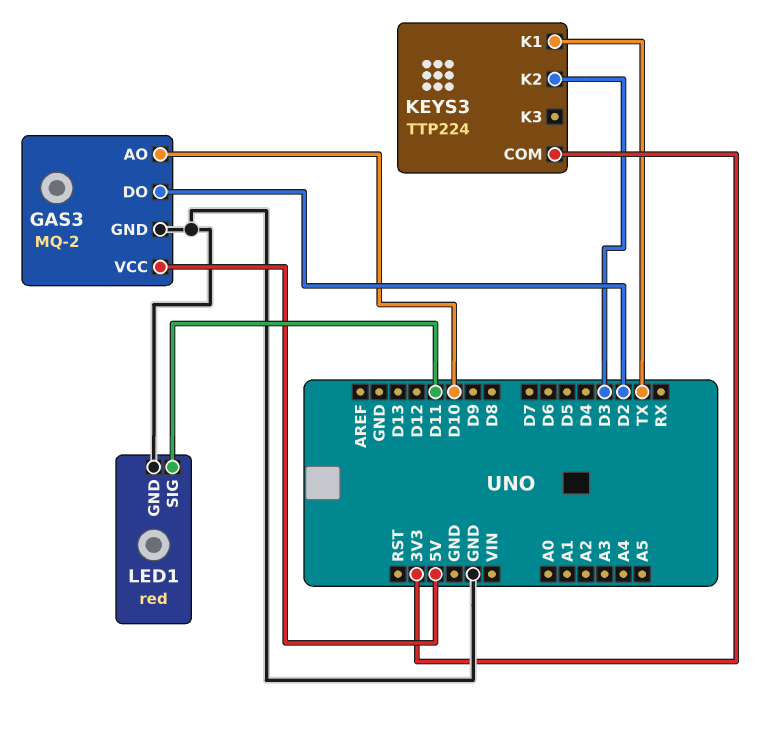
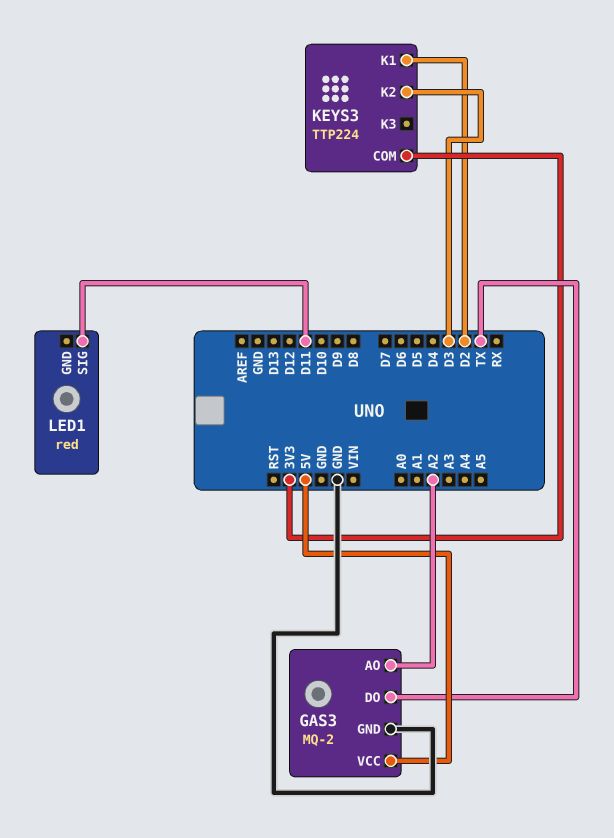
GAS3 pin AO: D10 -> A2
GAS3 pin DO: D2 -> TX
KEYS3 pin K1: TX -> D2
LED1 pin GND: GND -> none

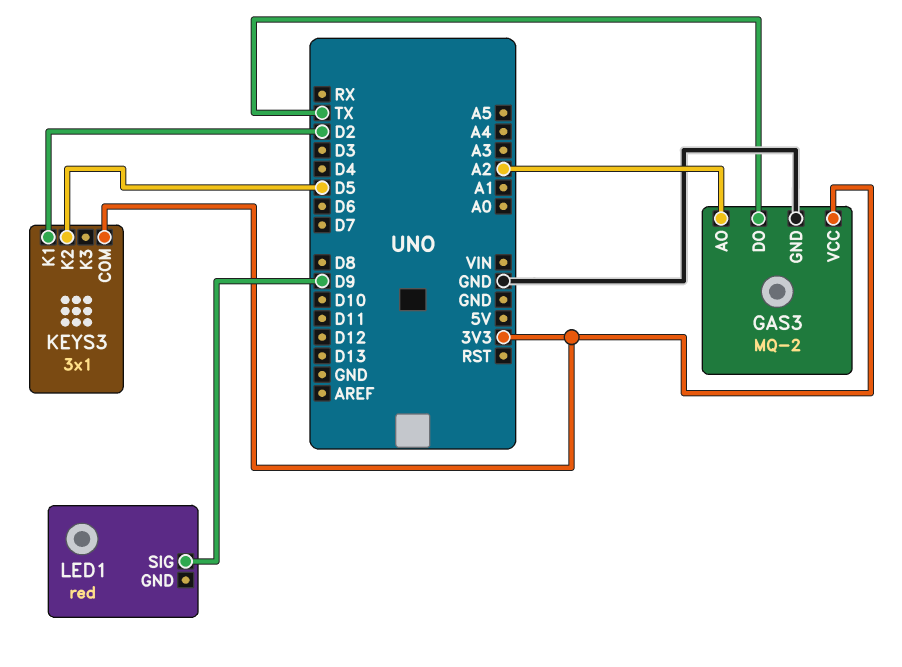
GAS3 pin VCC: 5V -> 3V3
KEYS3: TTP224 -> 3x1
KEYS3 pin K2: D3 -> D5
LED1 pin SIG: D11 -> D9

